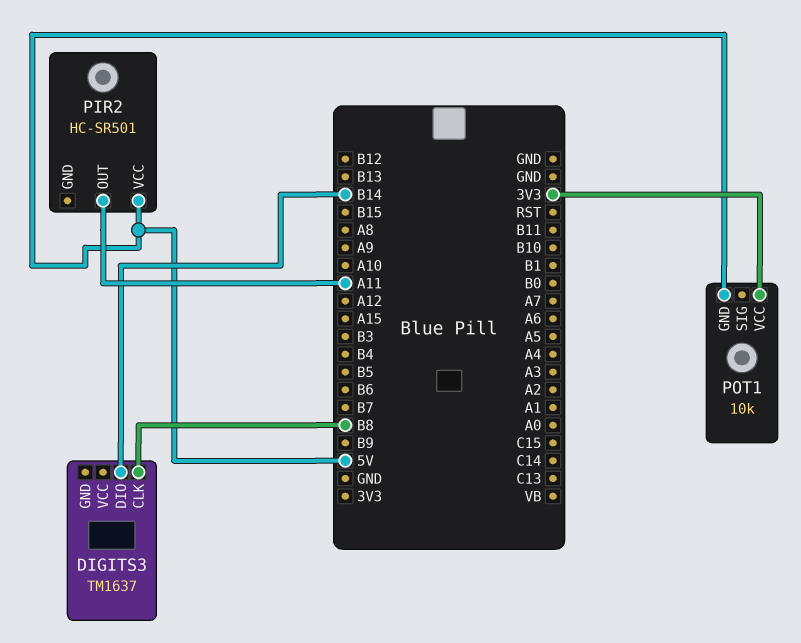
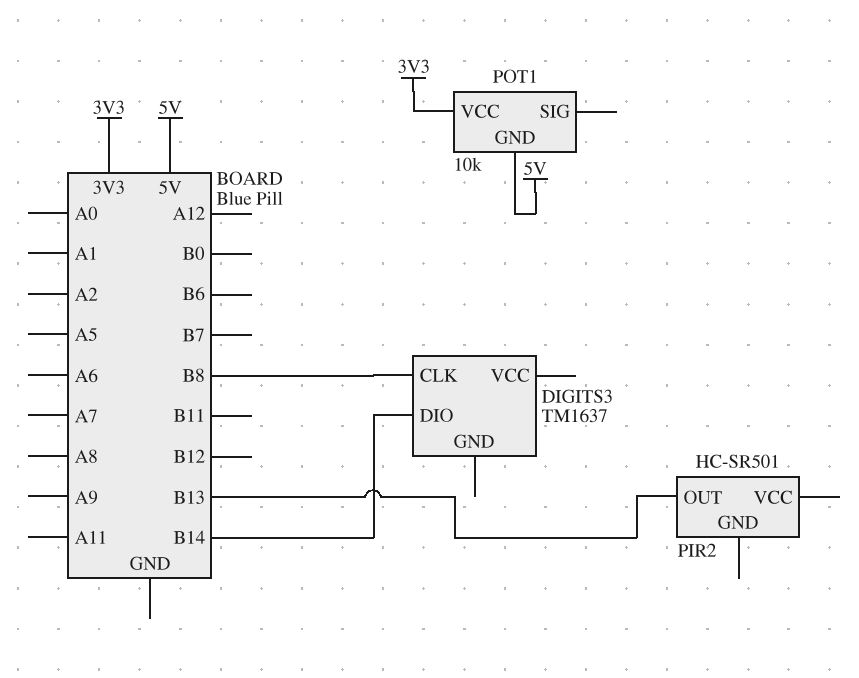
PIR2 pin OUT: A11 -> B13
PIR2 pin VCC: 5V -> none

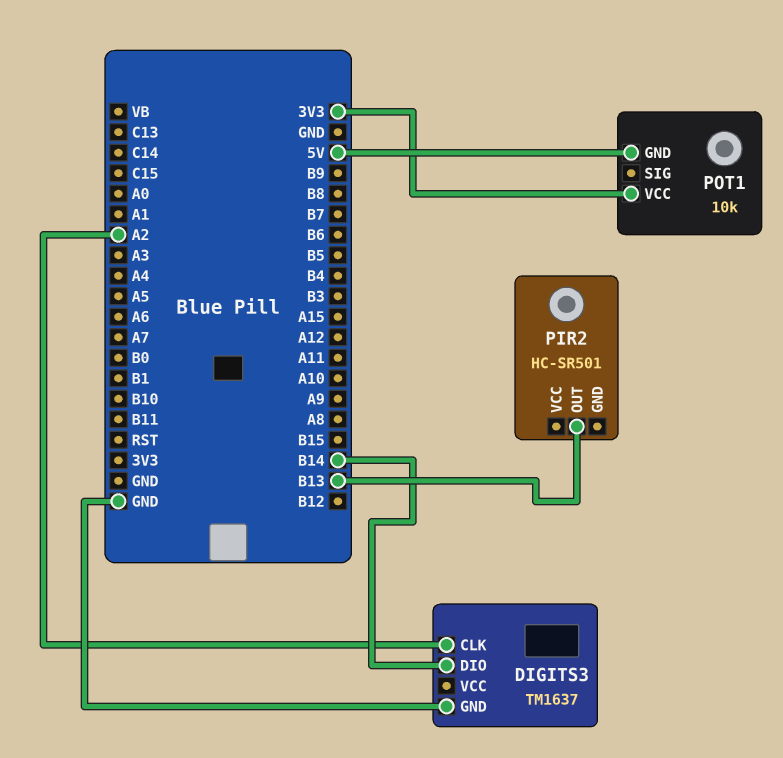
DIGITS3 pin CLK: B8 -> A2
DIGITS3 pin GND: none -> GND

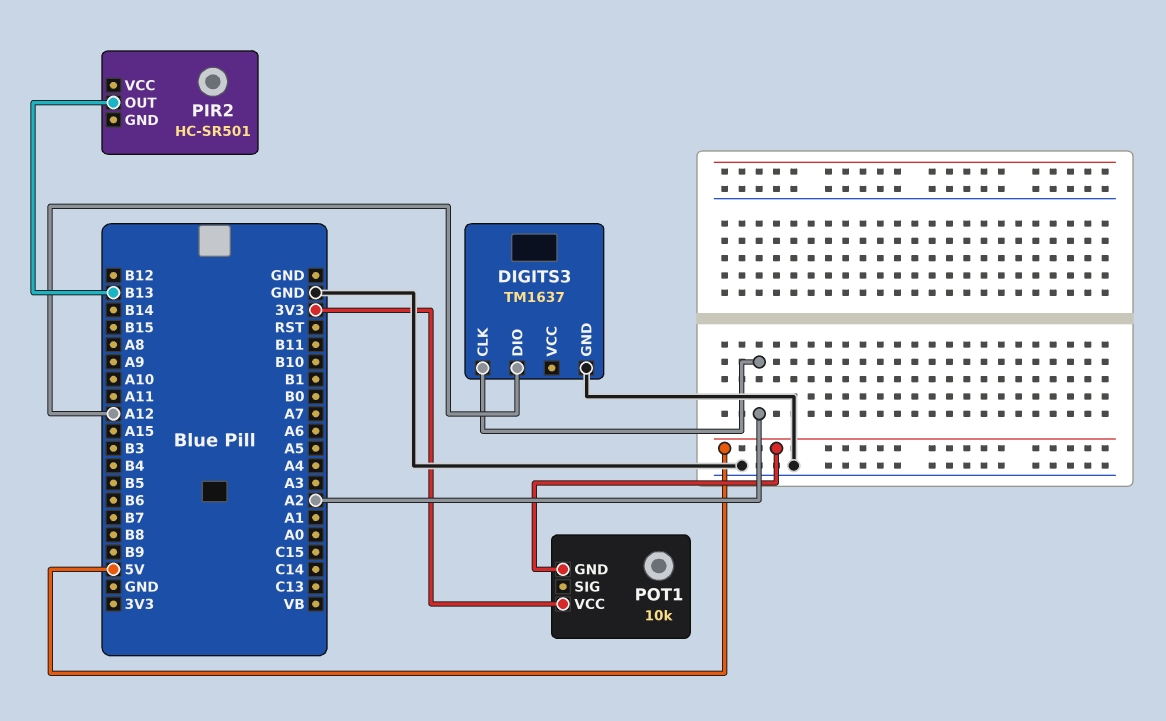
DIGITS3 pin DIO: B14 -> A12

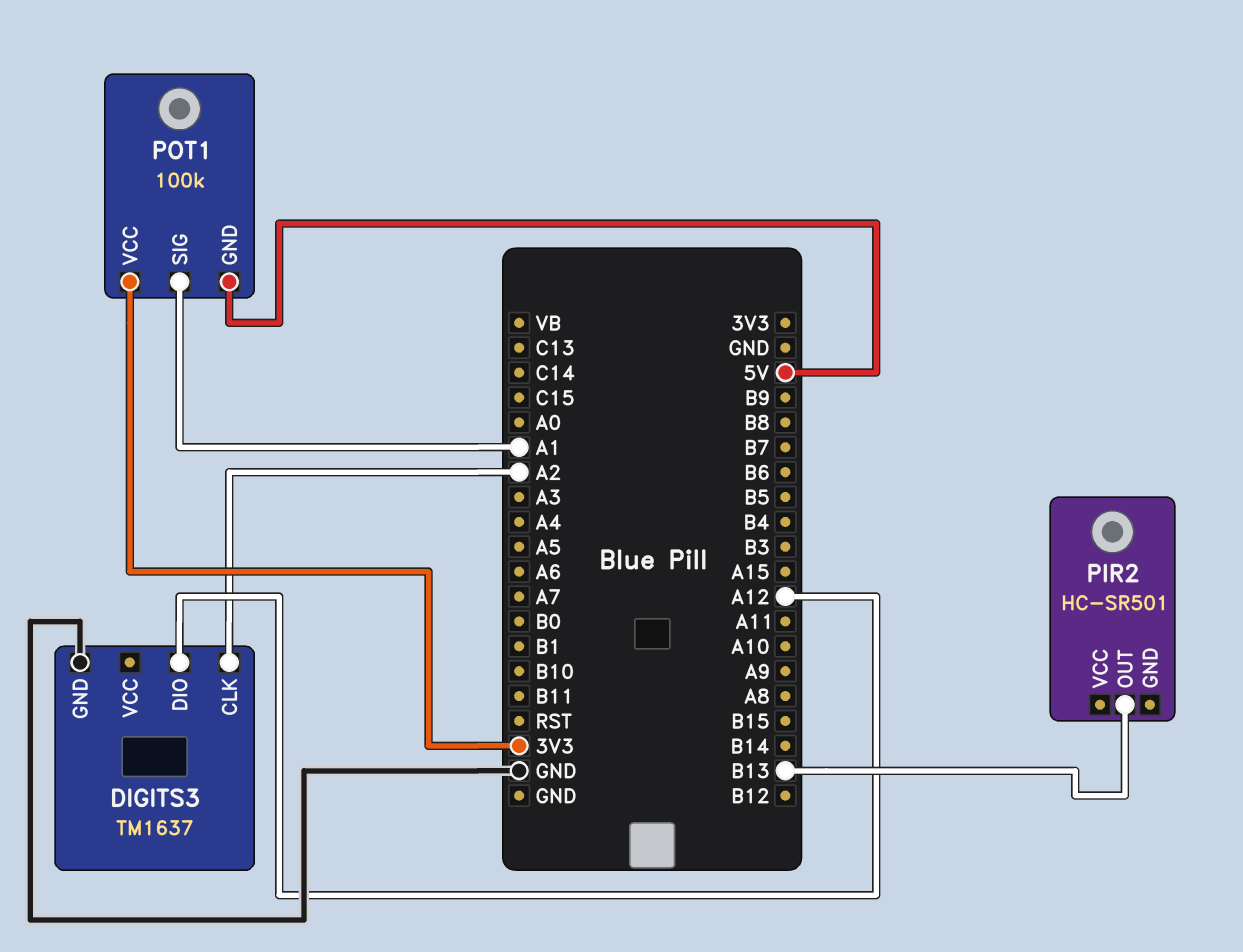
POT1: 10k -> 100k
POT1 pin SIG: none -> A1

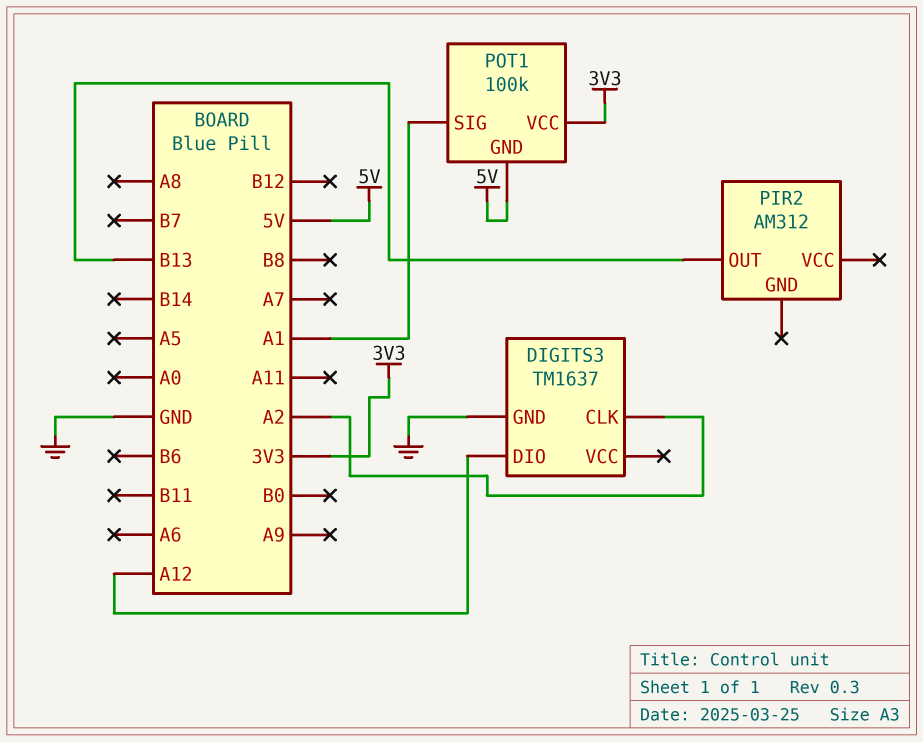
PIR2: HC-SR501 -> AM312

